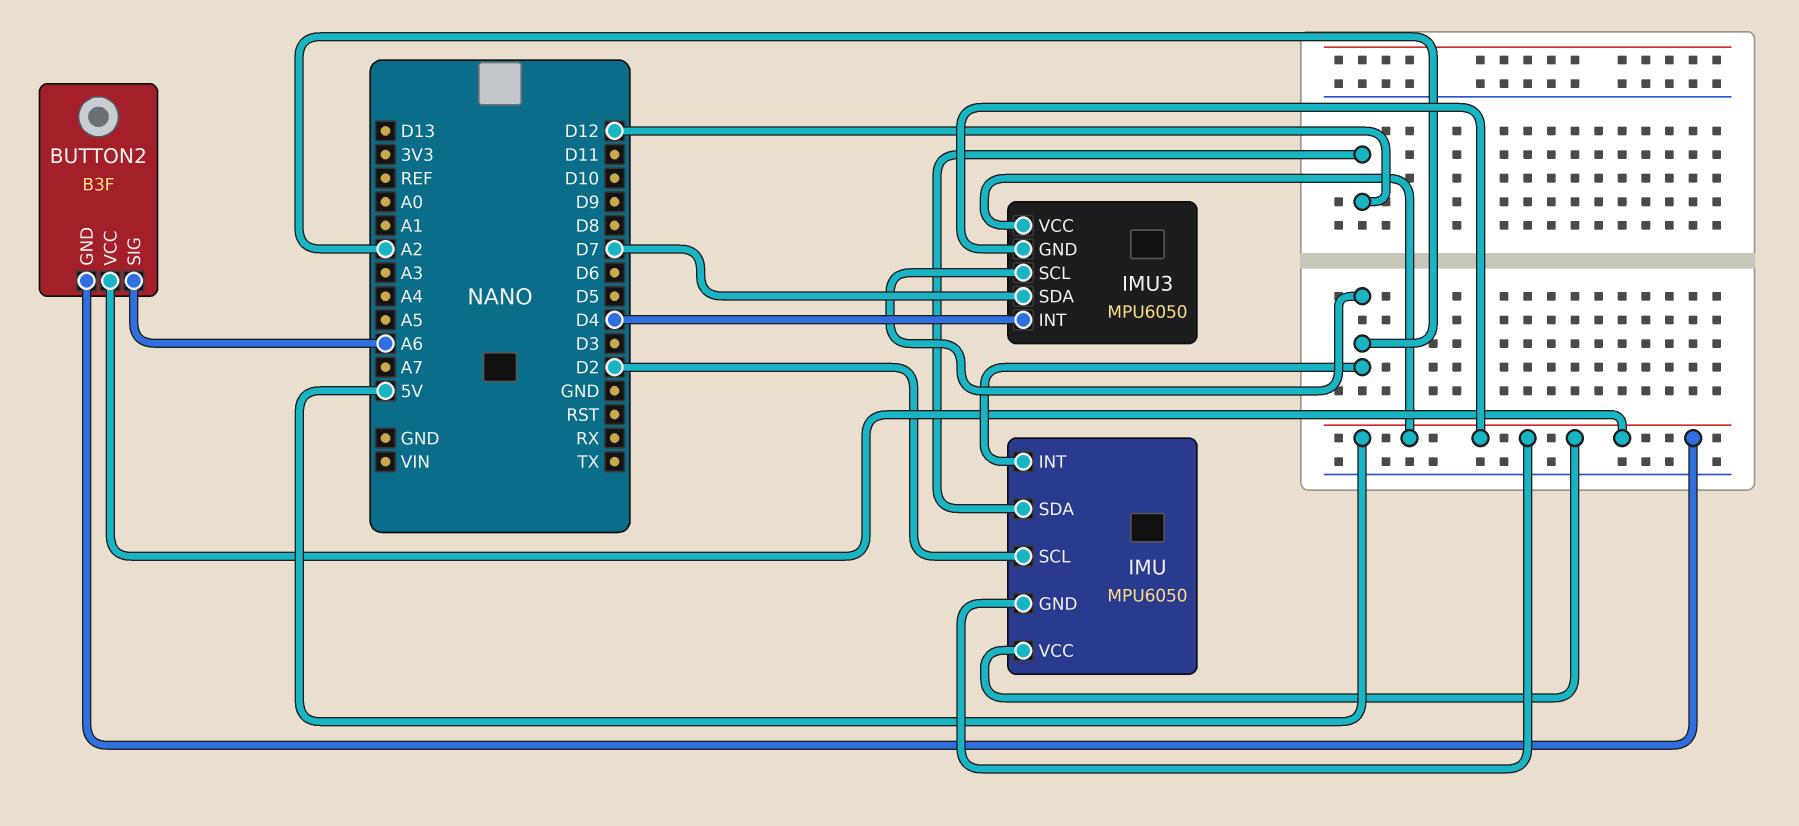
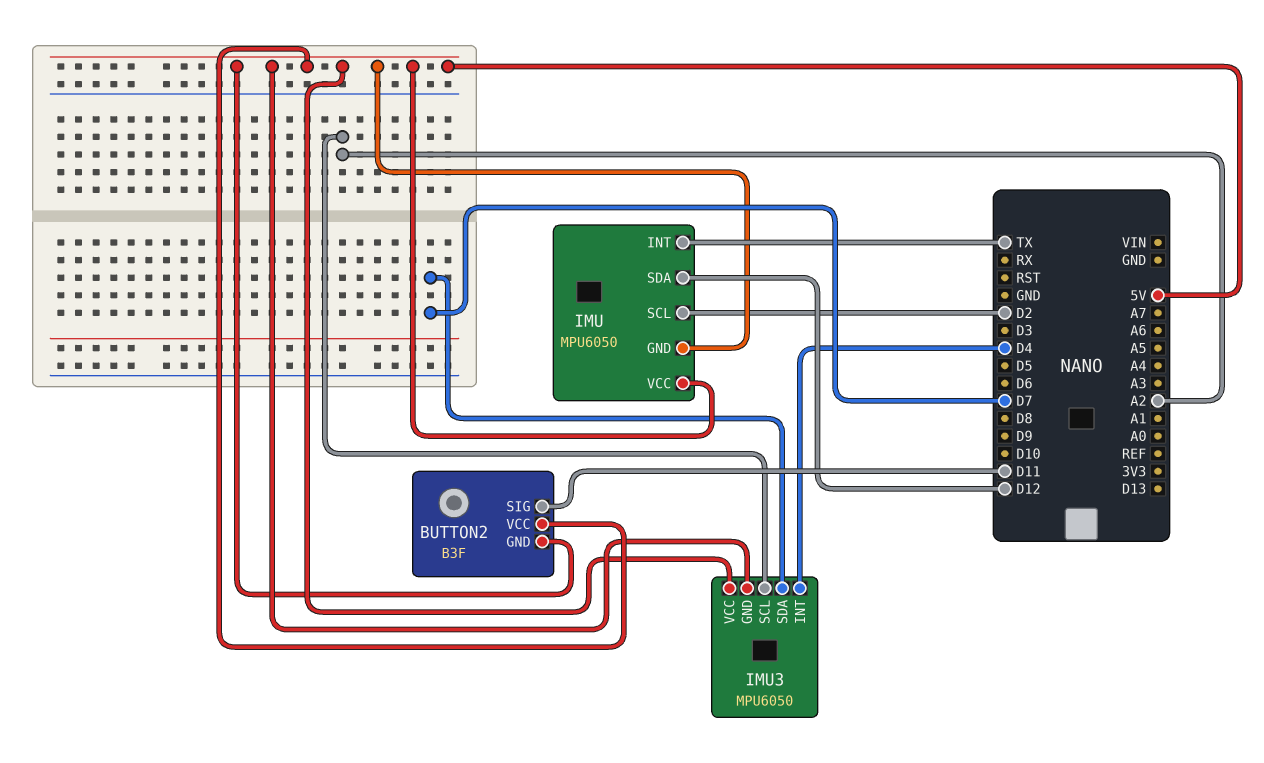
BUTTON2 pin SIG: A6 -> D11
IMU pin INT: A2 -> TX

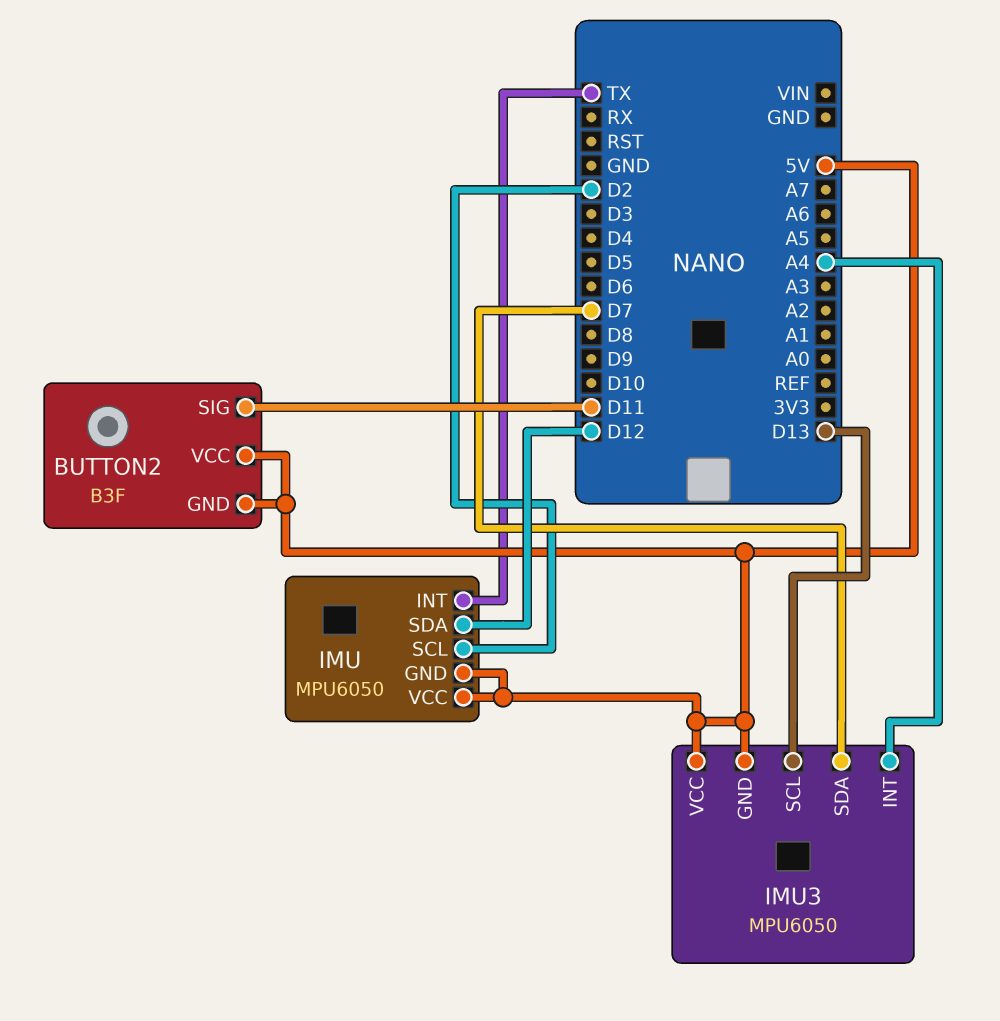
IMU3 pin INT: D4 -> A4
IMU3 pin SCL: A2 -> D13

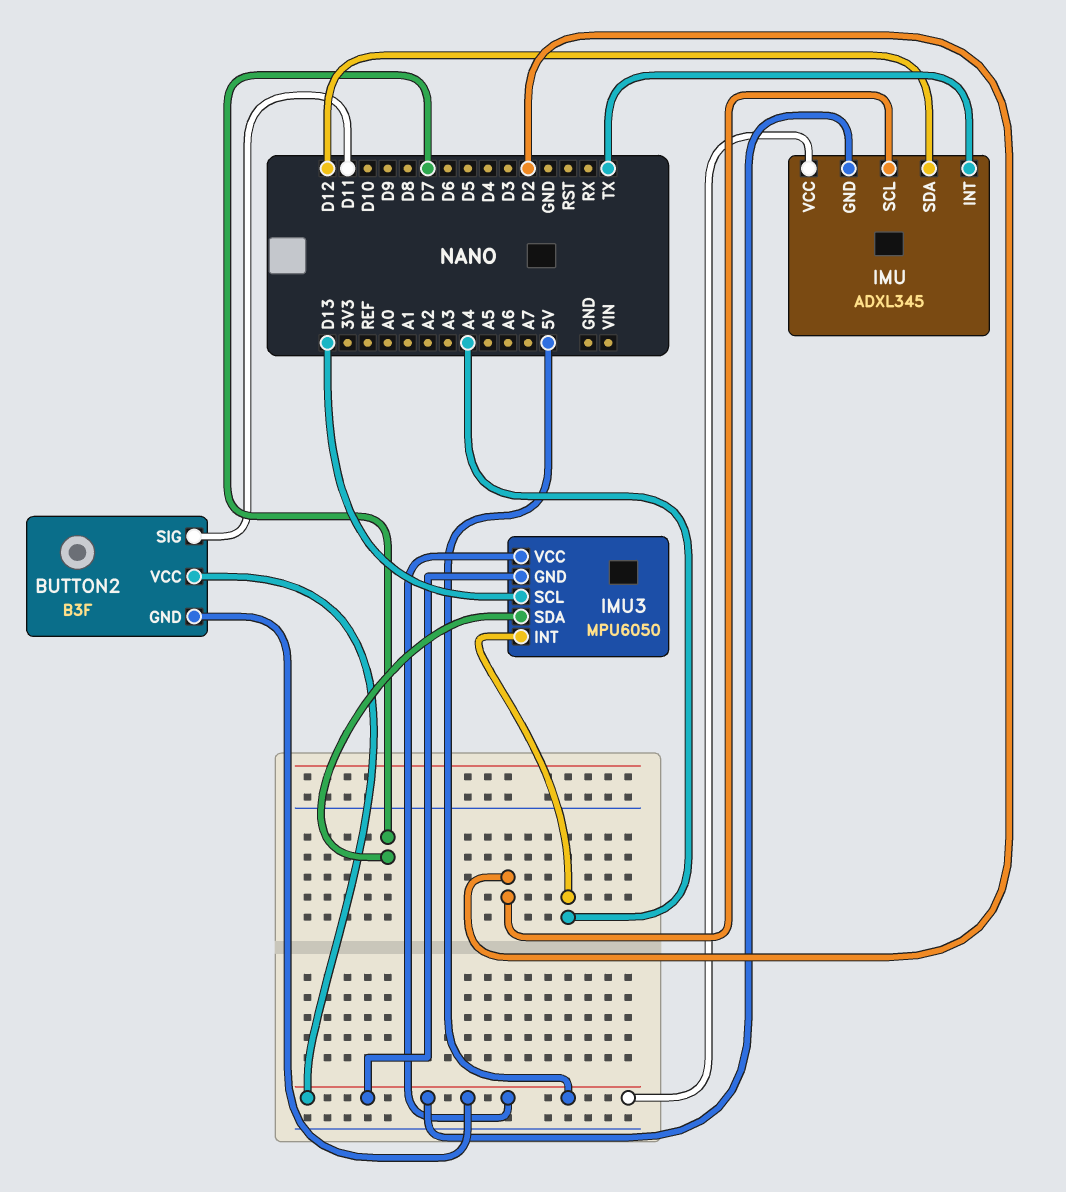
IMU: MPU6050 -> ADXL345

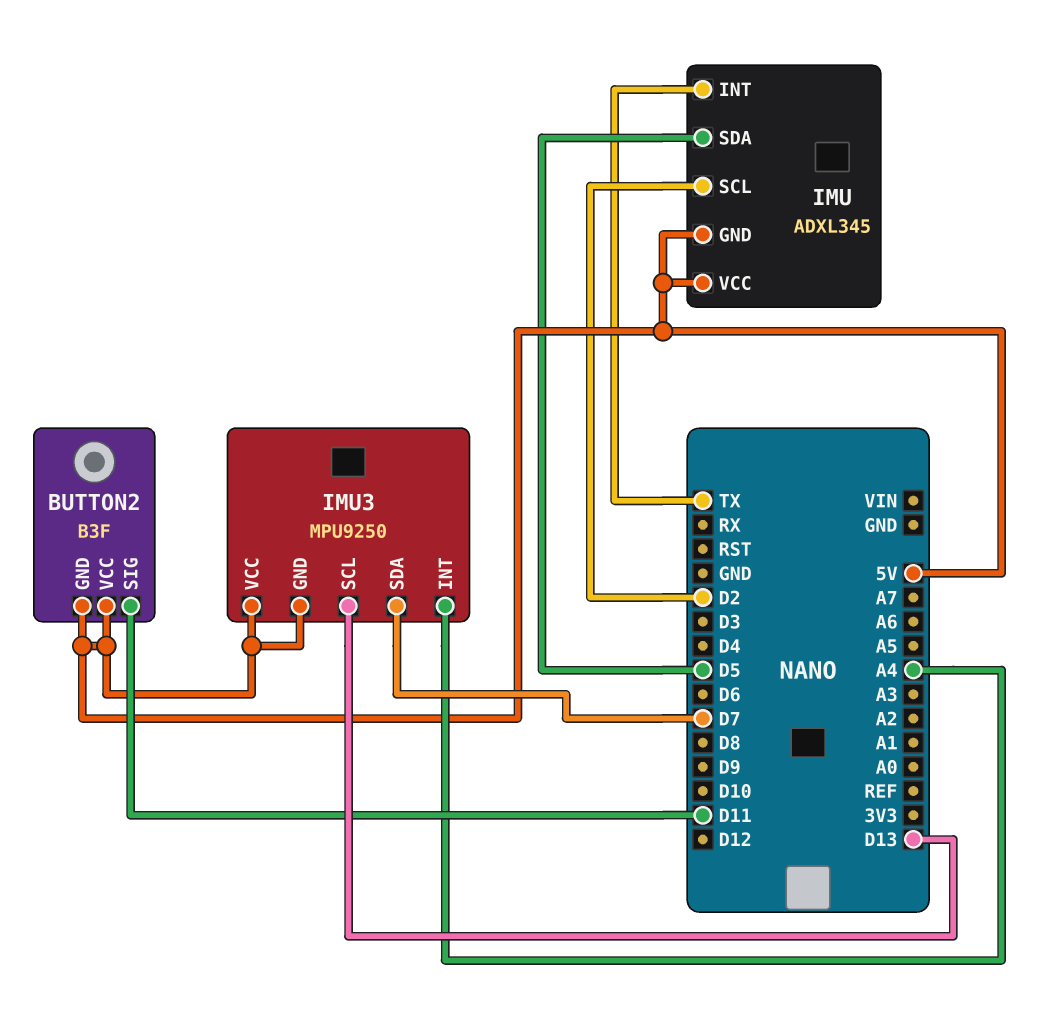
IMU pin SDA: D12 -> D5
IMU3: MPU6050 -> MPU9250

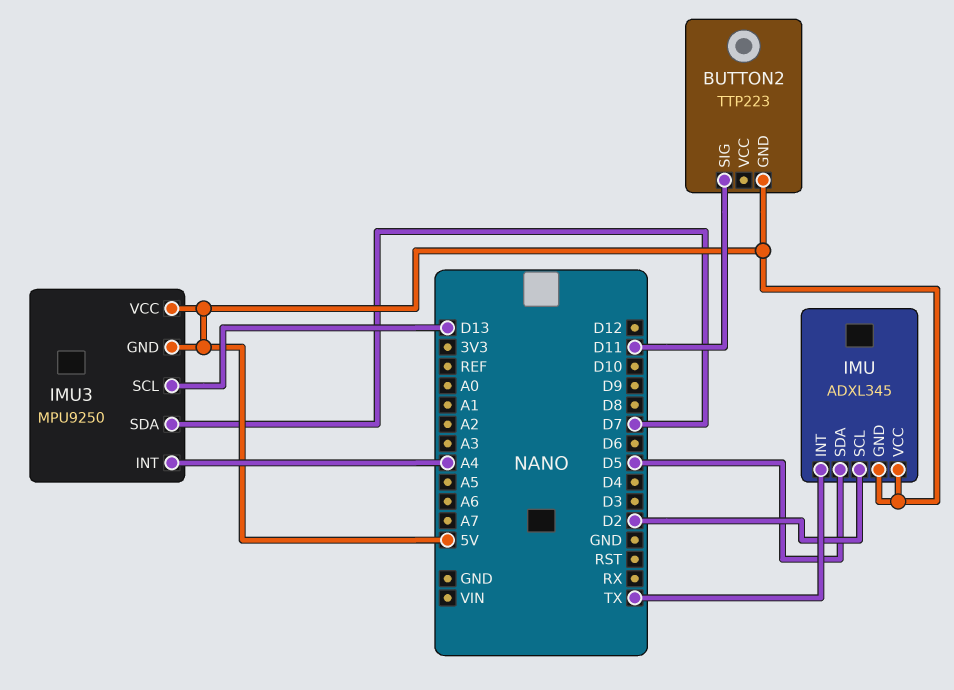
BUTTON2: B3F -> TTP223
BUTTON2 pin VCC: 5V -> none

